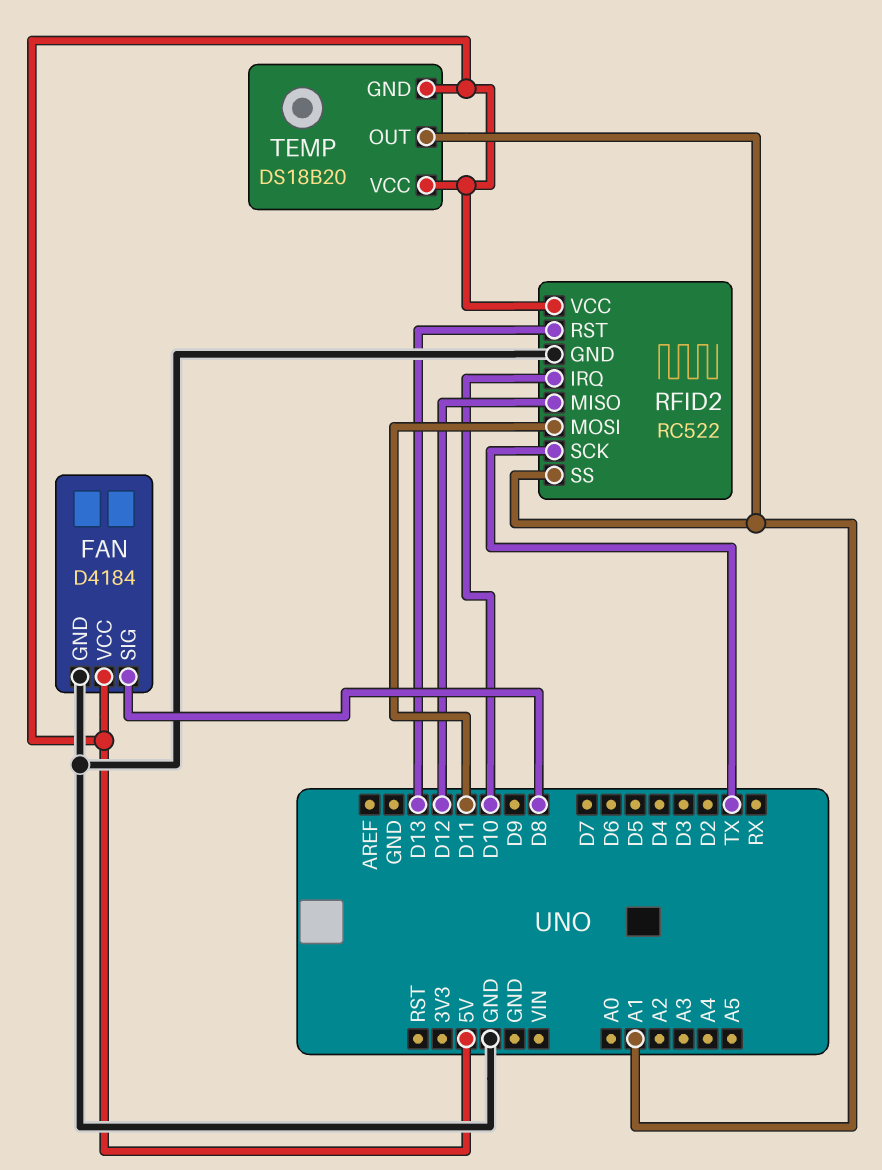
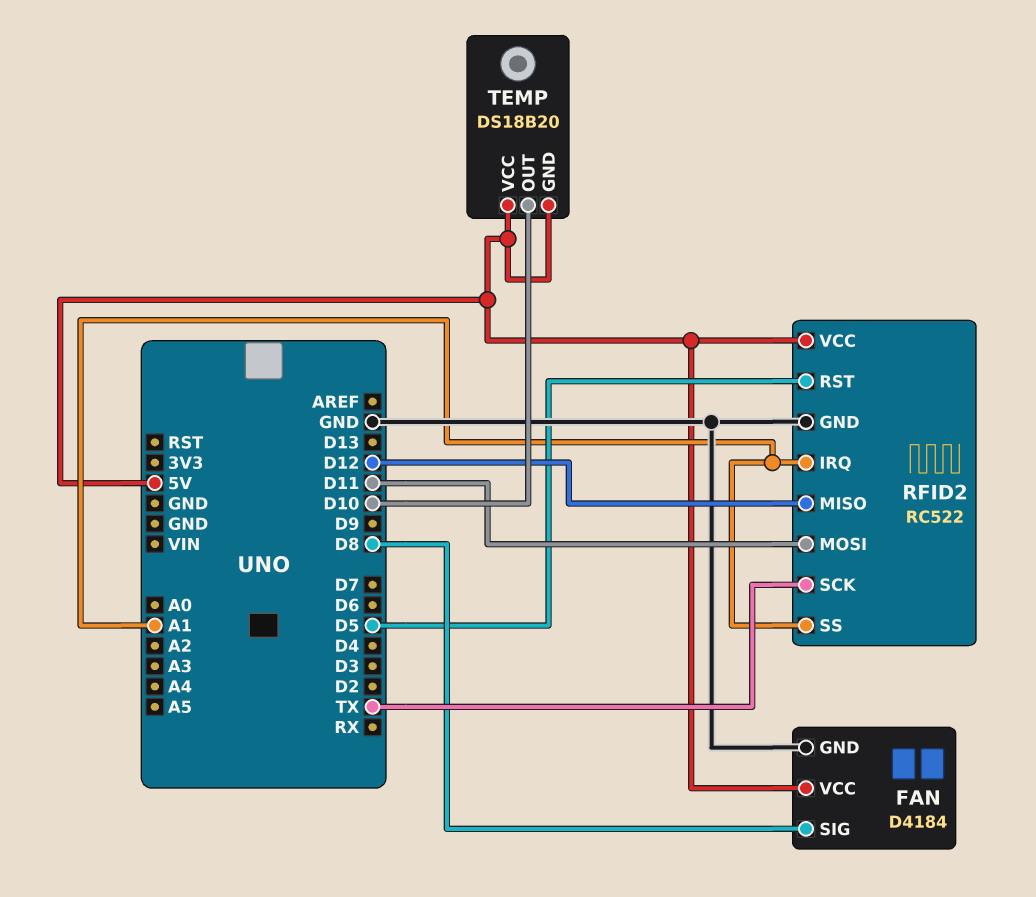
RFID2 pin IRQ: D10 -> A1
RFID2 pin RST: D13 -> D5
TEMP pin OUT: A1 -> D10

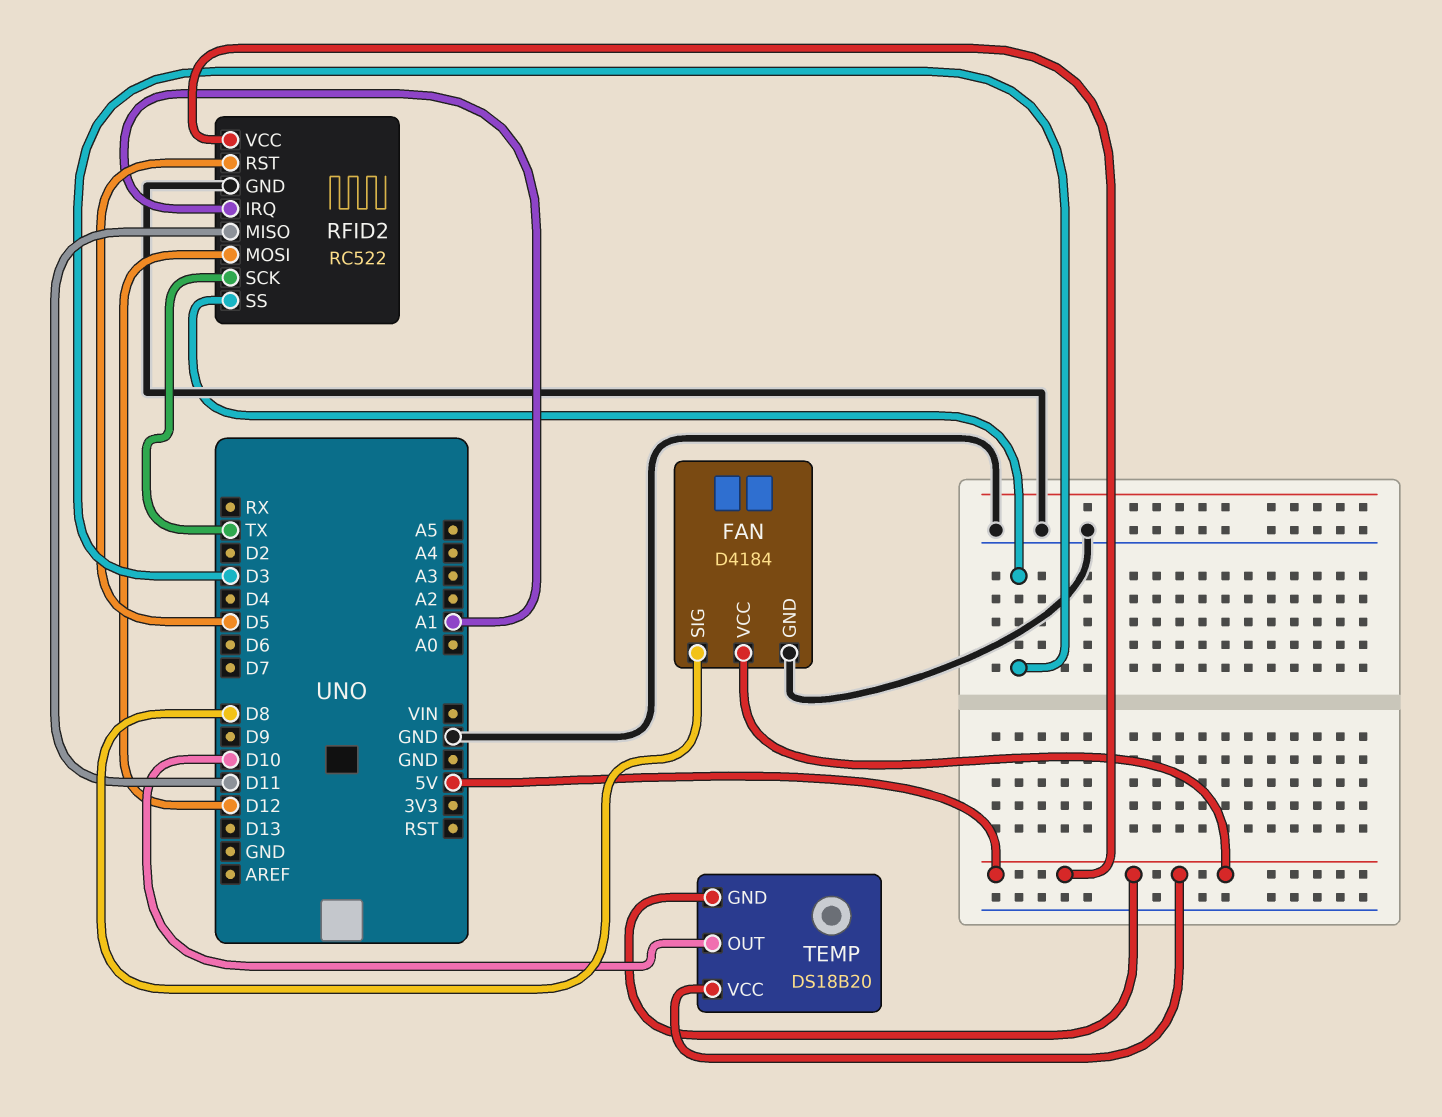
RFID2 pin MISO: D12 -> D11
RFID2 pin MOSI: D11 -> D12
RFID2 pin SS: A1 -> D3

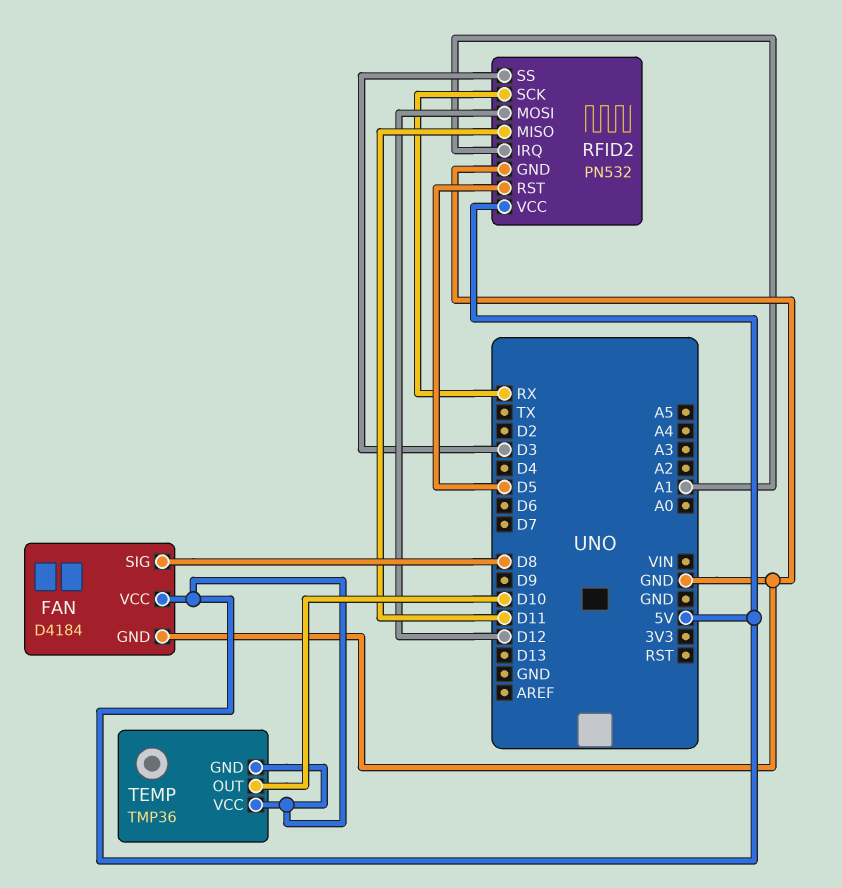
RFID2: RC522 -> PN532
RFID2 pin SCK: TX -> RX
TEMP: DS18B20 -> TMP36

